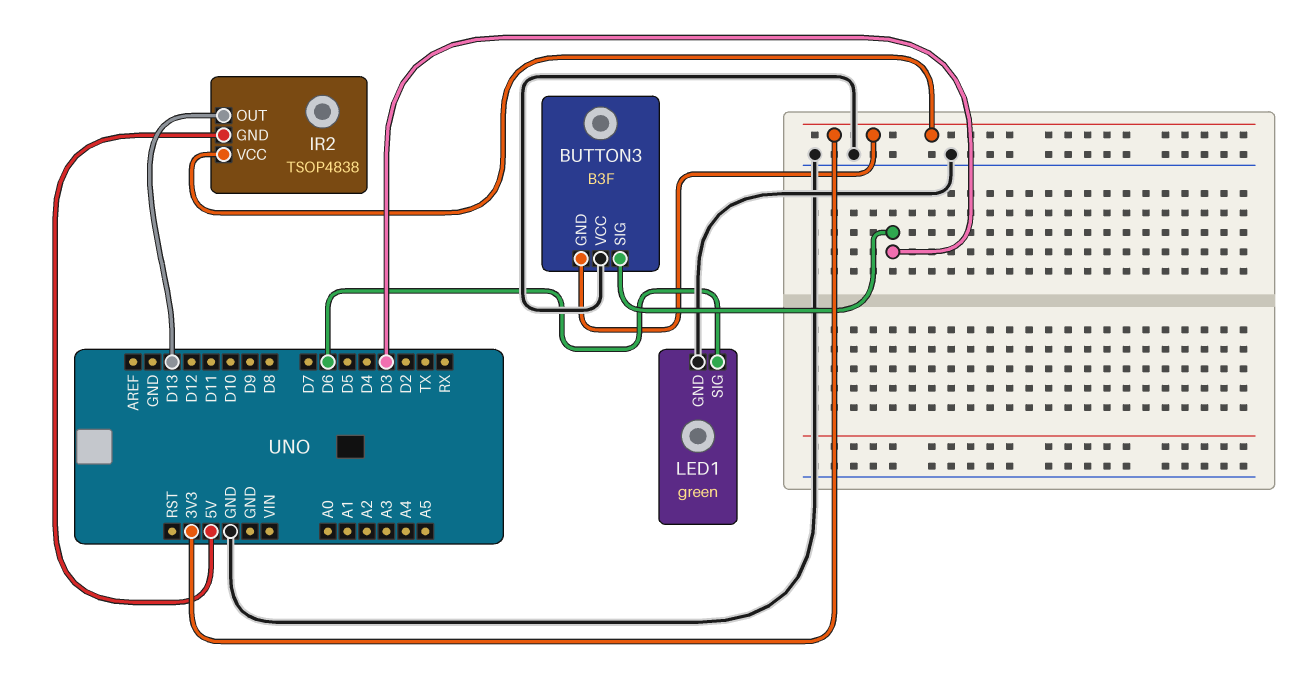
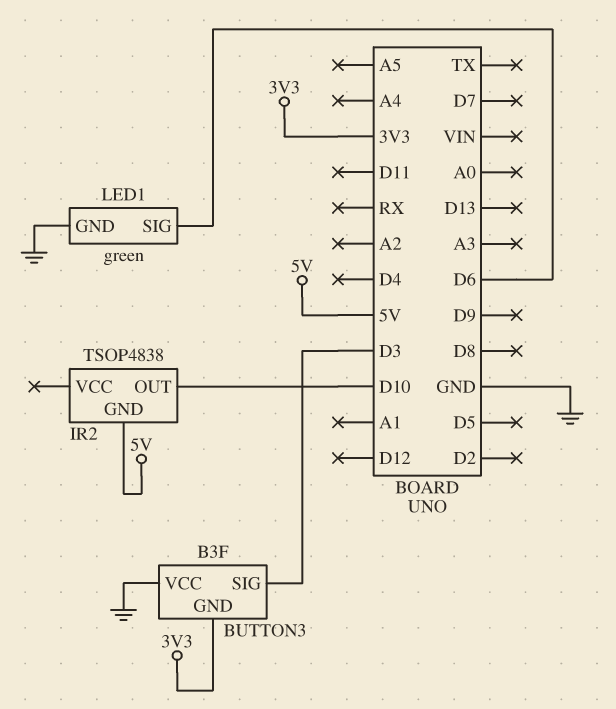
IR2 pin OUT: D13 -> D10
IR2 pin VCC: 3V3 -> none

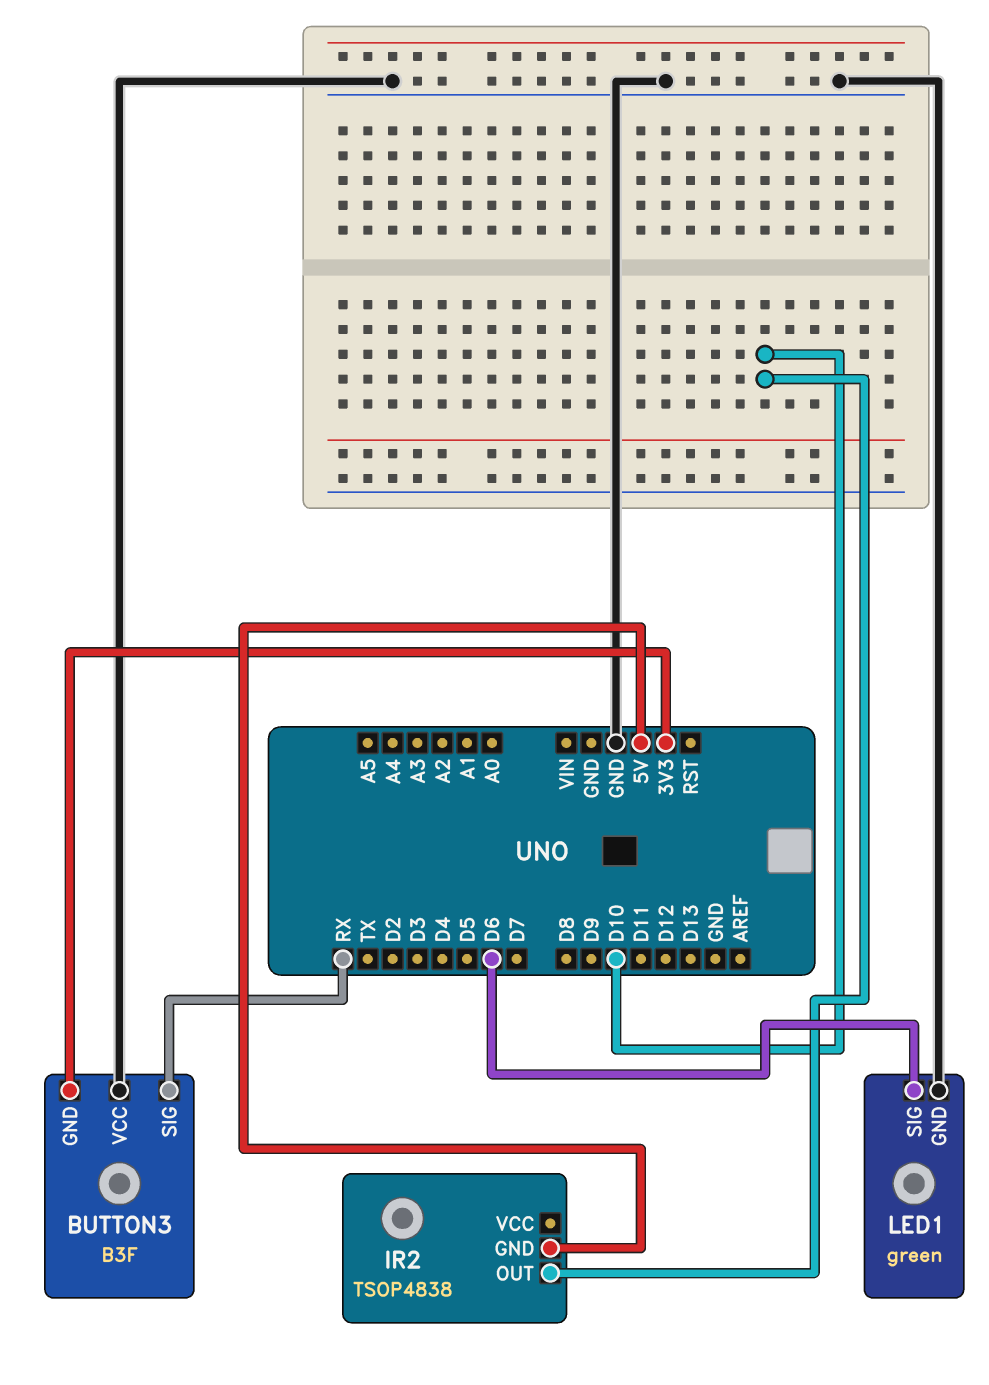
BUTTON3 pin SIG: D3 -> RX

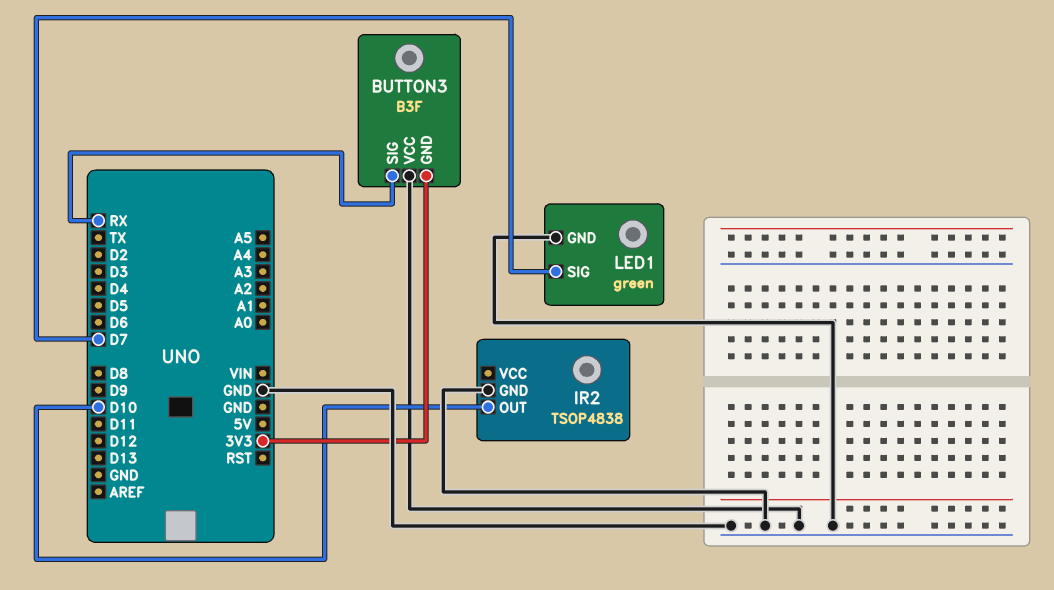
IR2 pin GND: 5V -> GND
LED1 pin SIG: D6 -> D7

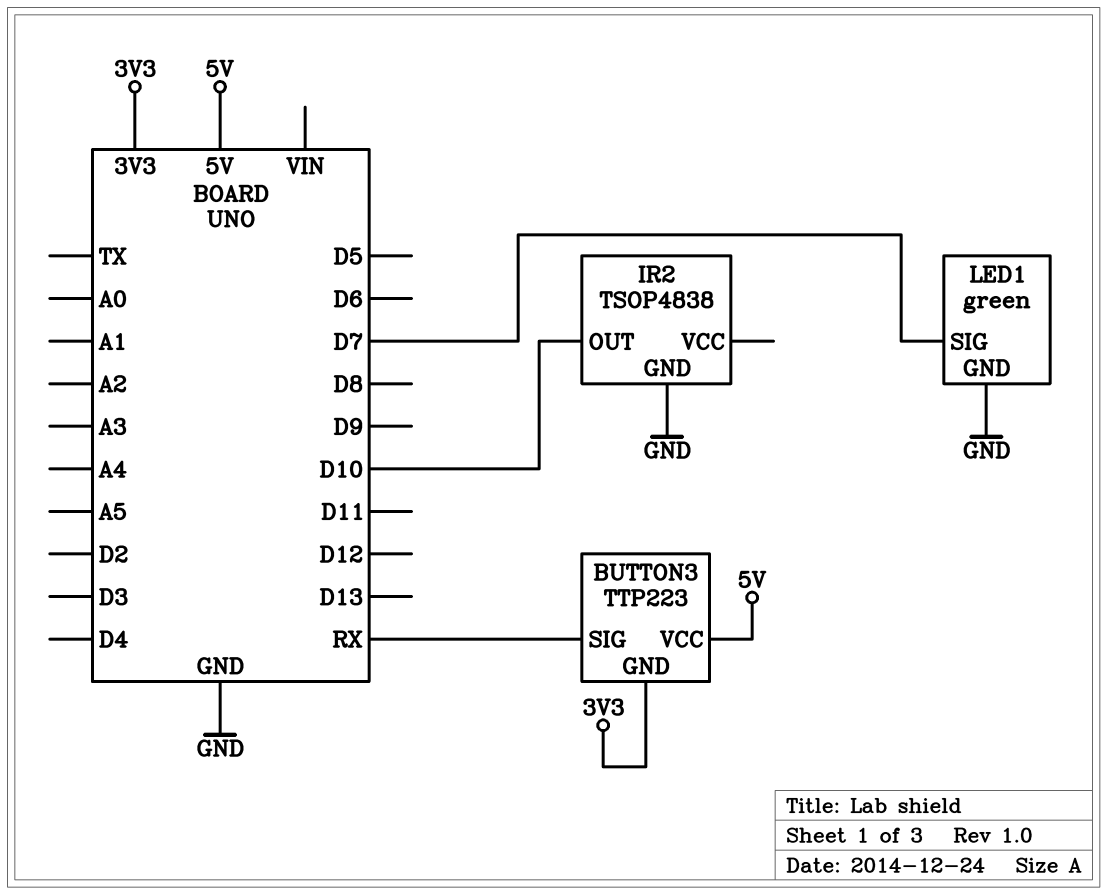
BUTTON3: B3F -> TTP223
BUTTON3 pin VCC: GND -> 5V

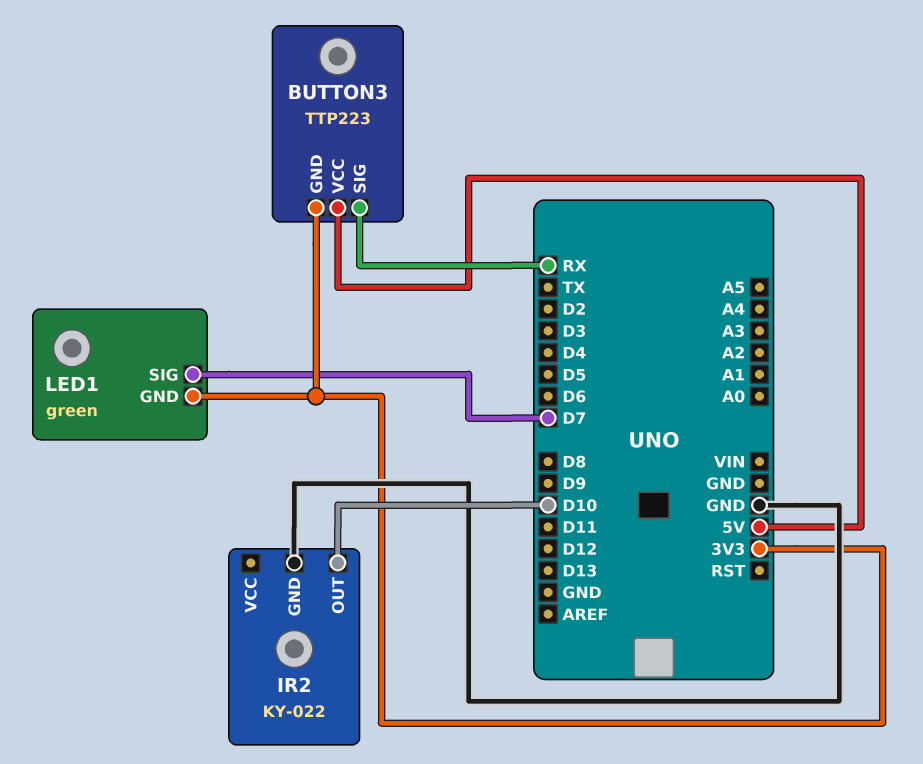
IR2: TSOP4838 -> KY-022
LED1 pin GND: GND -> 3V3

